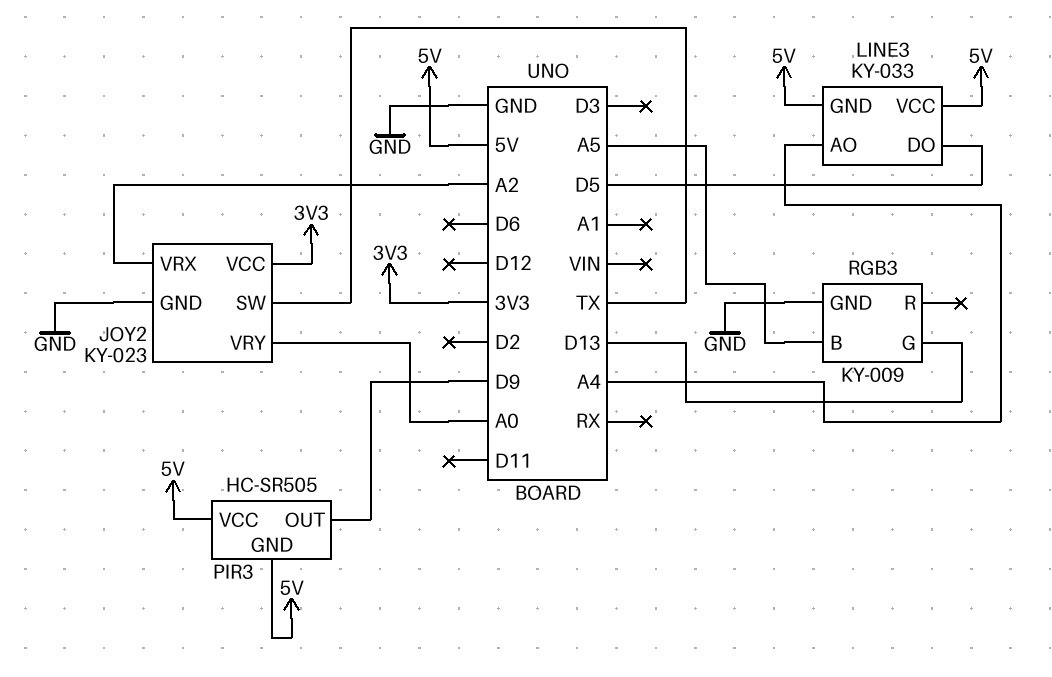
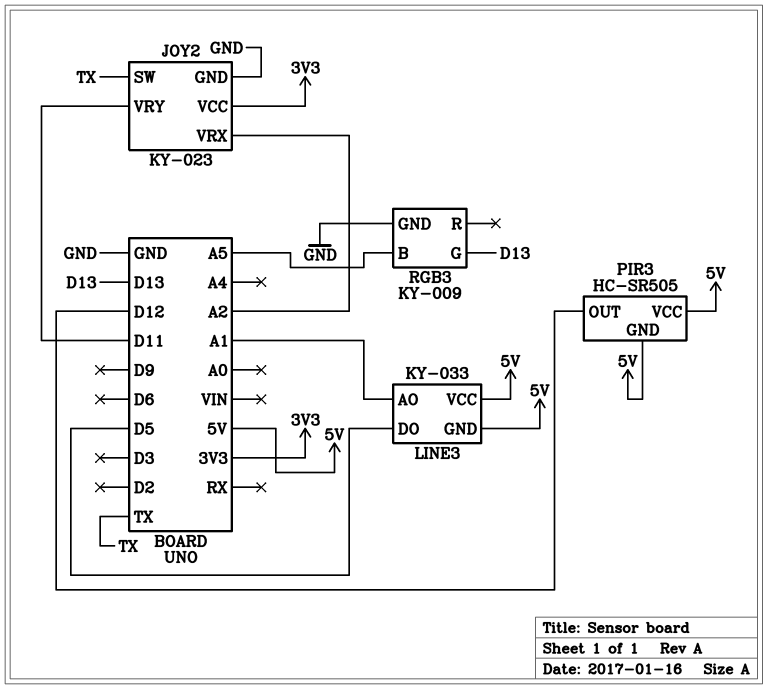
JOY2 pin VRY: A0 -> D11
LINE3 pin AO: A4 -> A1
PIR3 pin OUT: D9 -> D12

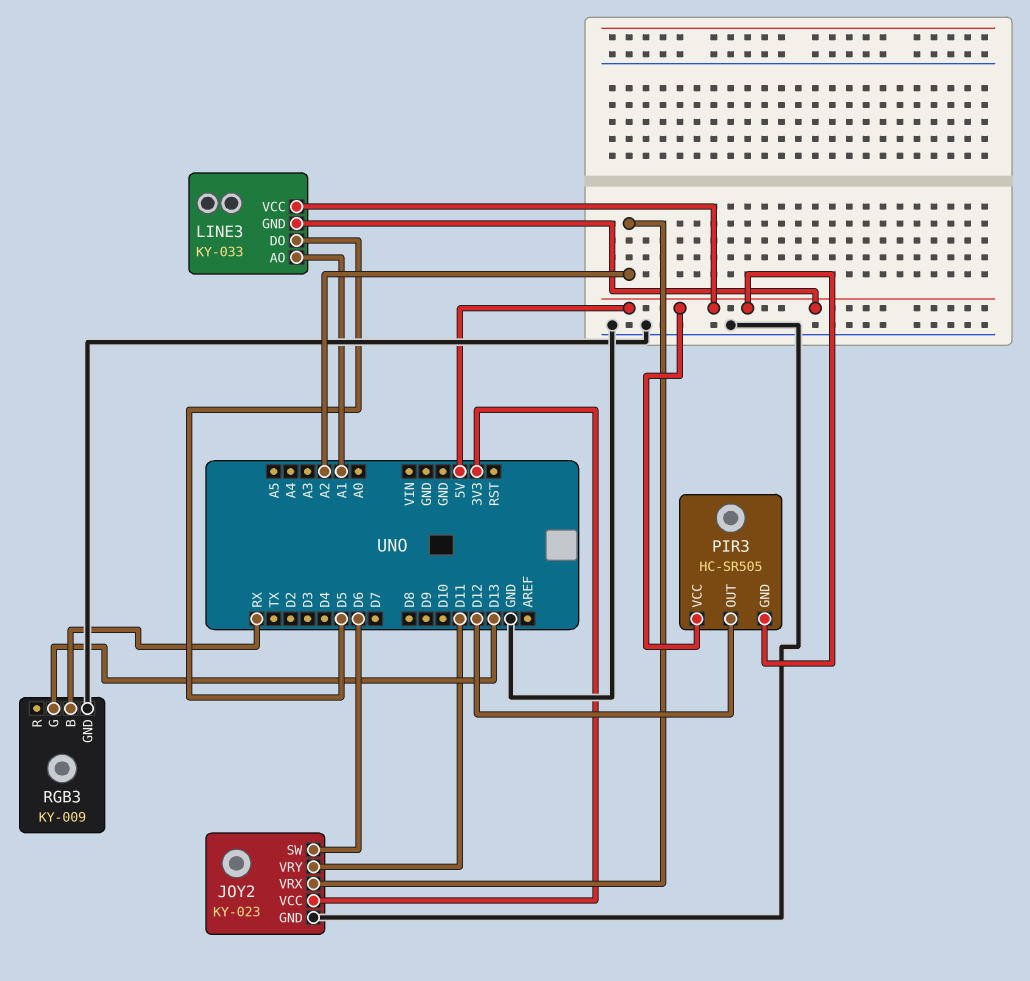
JOY2 pin SW: TX -> D6
RGB3 pin B: A5 -> RX

